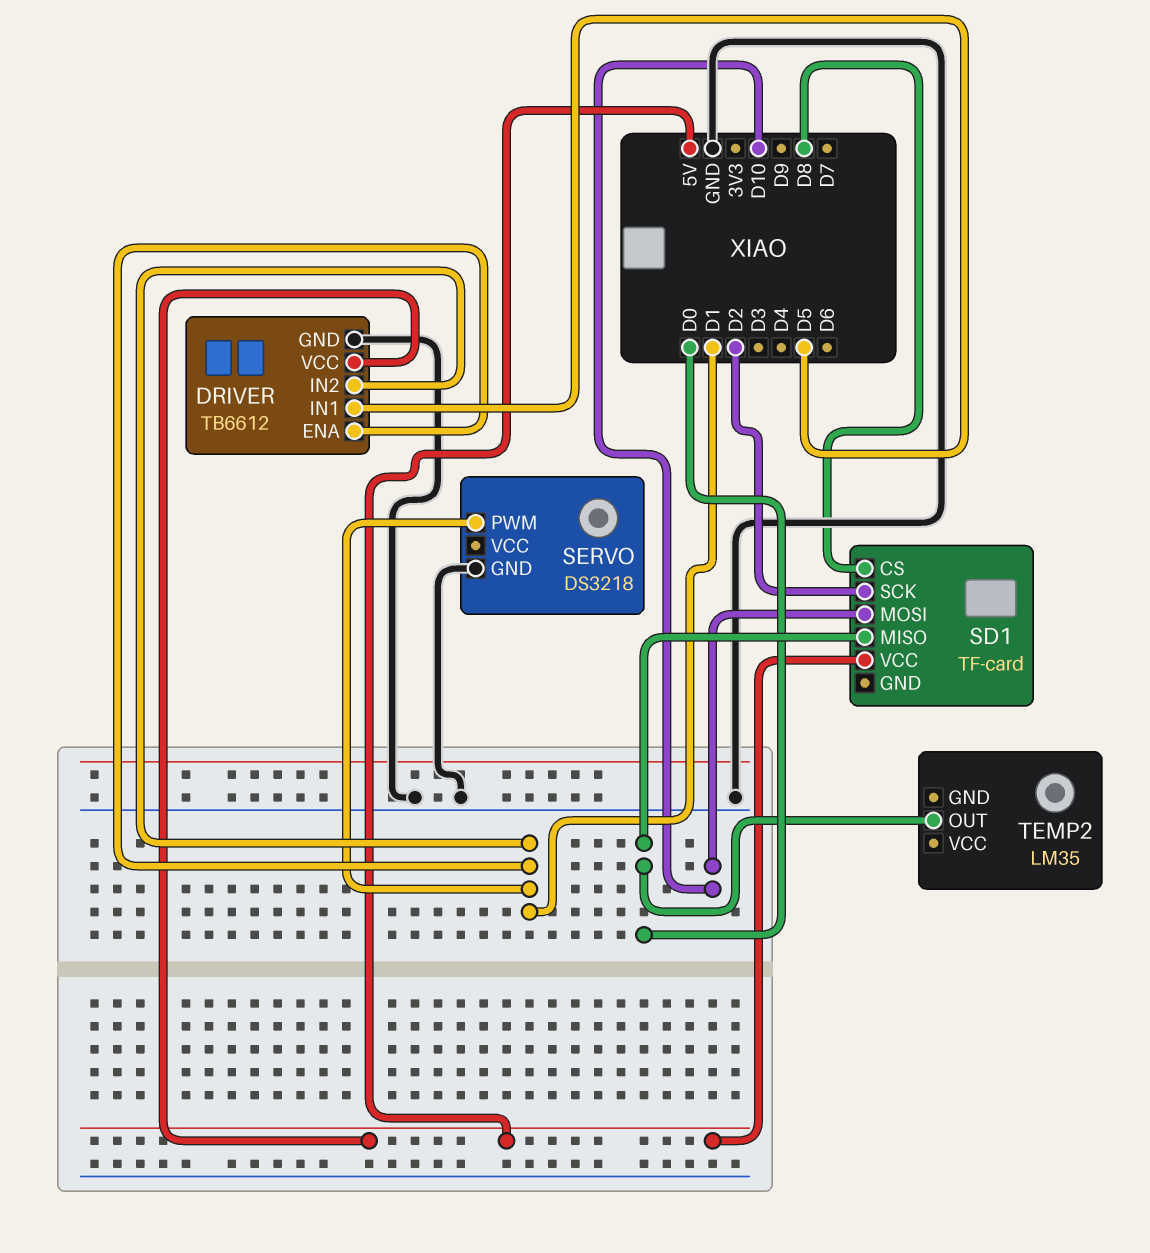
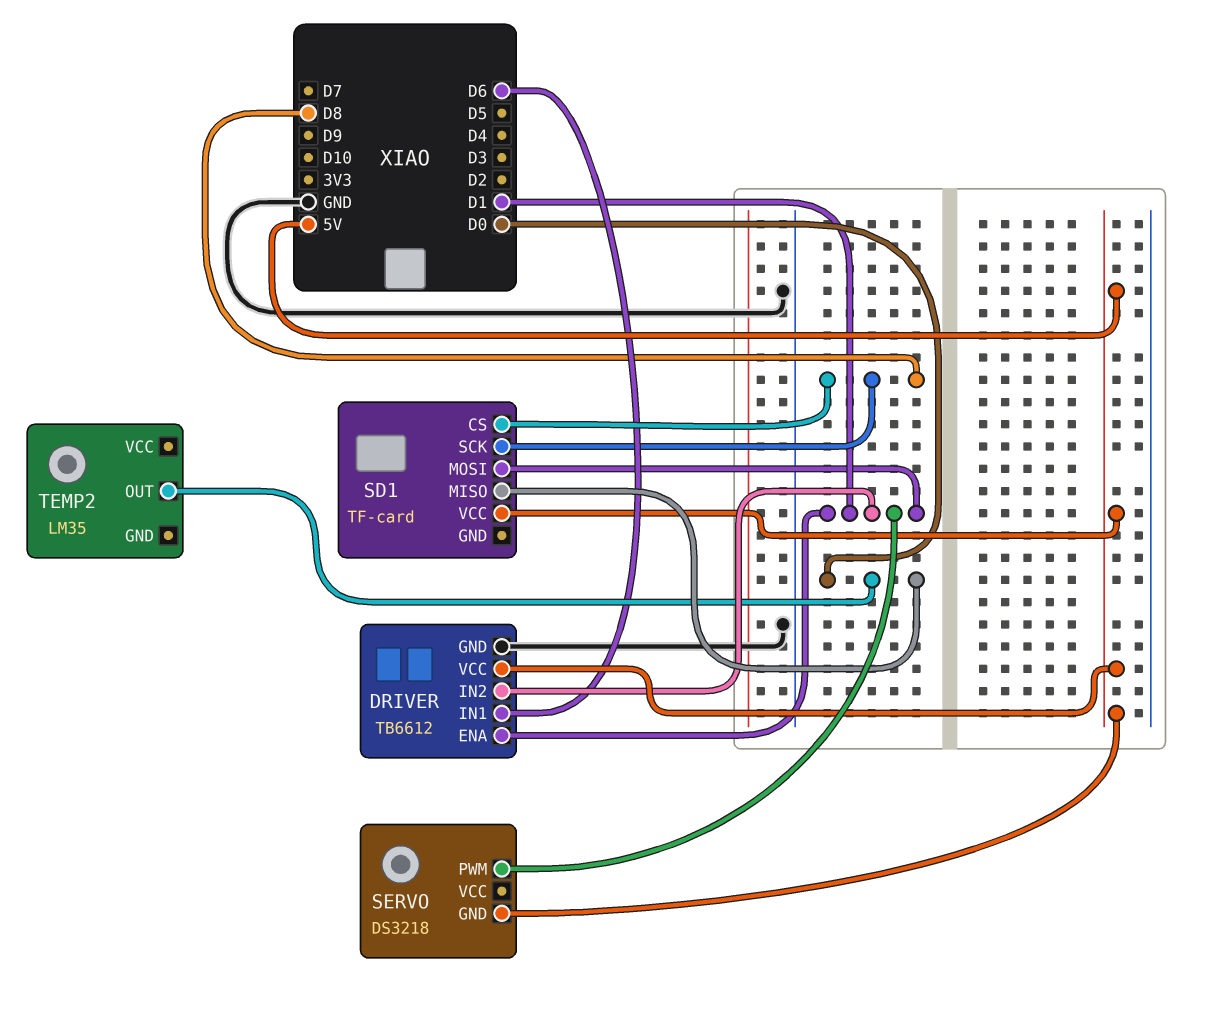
DRIVER pin IN1: D5 -> D6
SD1 pin MOSI: D10 -> D1
SD1 pin SCK: D2 -> D8
SERVO pin GND: GND -> 5V

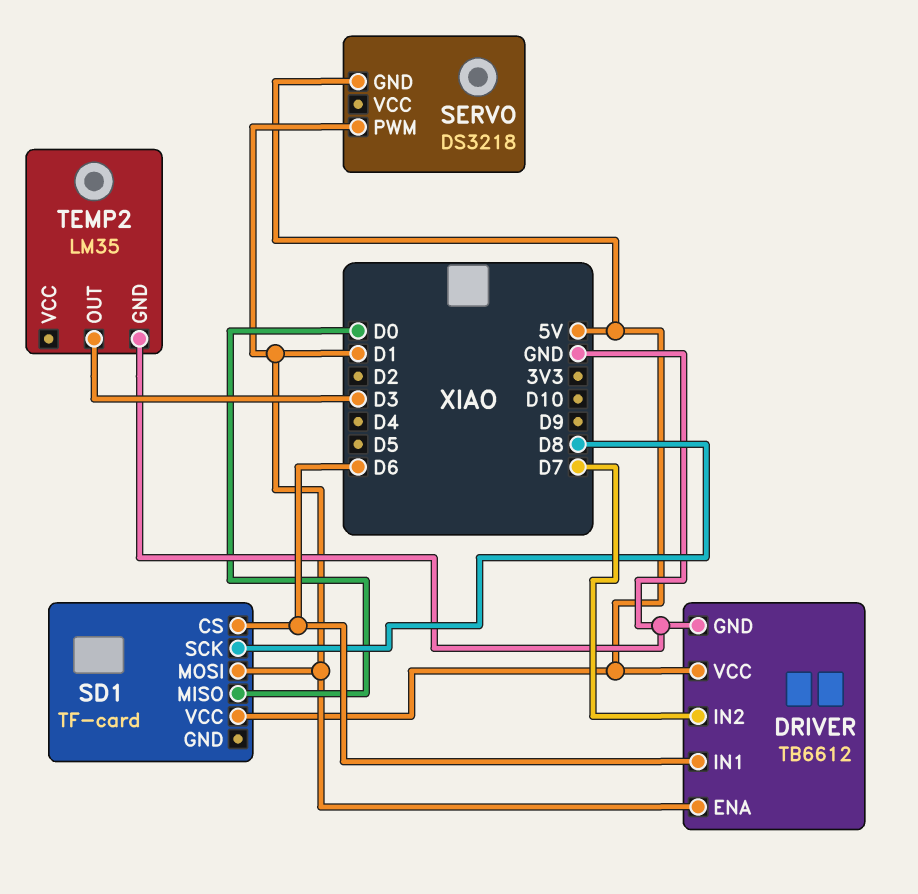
DRIVER pin IN2: D1 -> D7
SD1 pin CS: D8 -> D6
TEMP2 pin GND: none -> GND
TEMP2 pin OUT: D0 -> D3

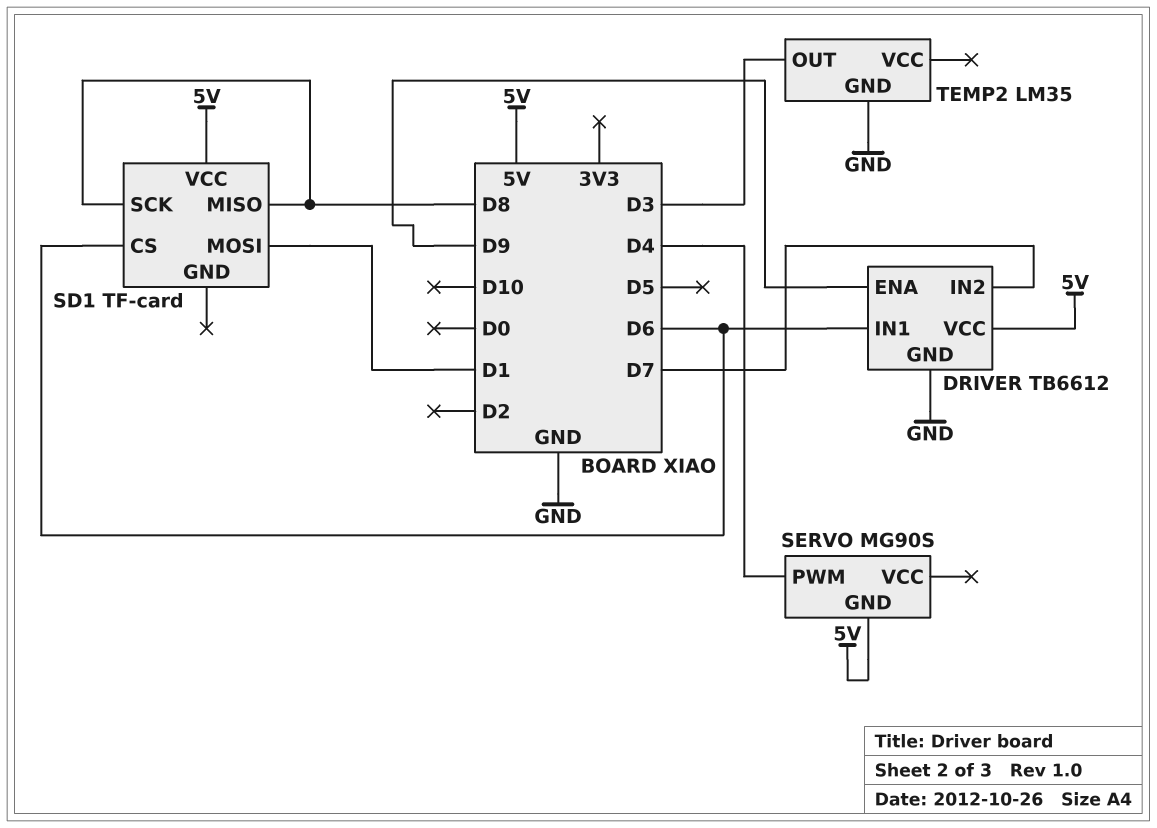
DRIVER pin ENA: D1 -> D9
SD1 pin MISO: D0 -> D8
SERVO: DS3218 -> MG90S
SERVO pin PWM: D1 -> D4

